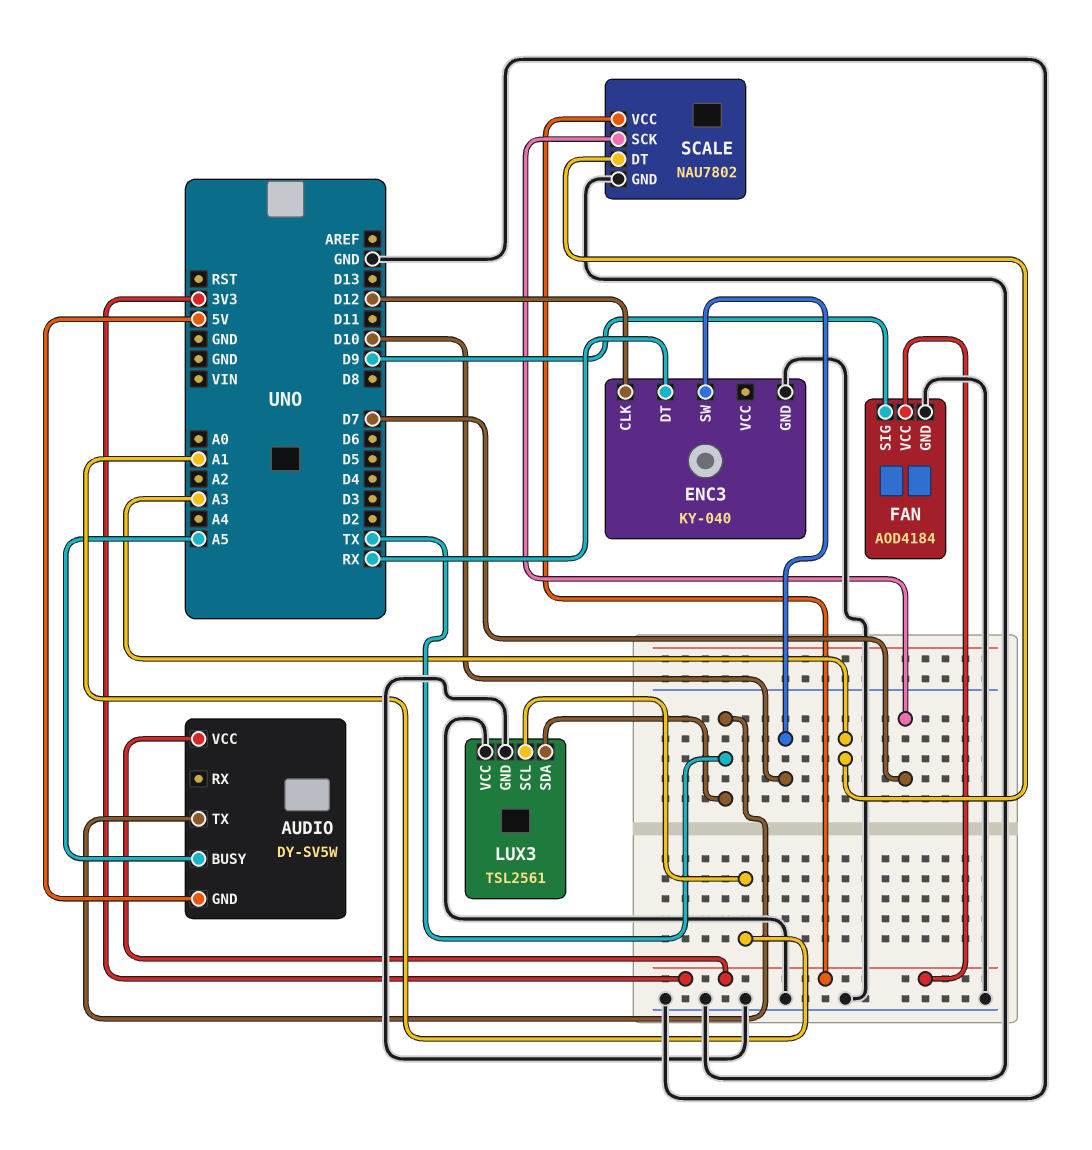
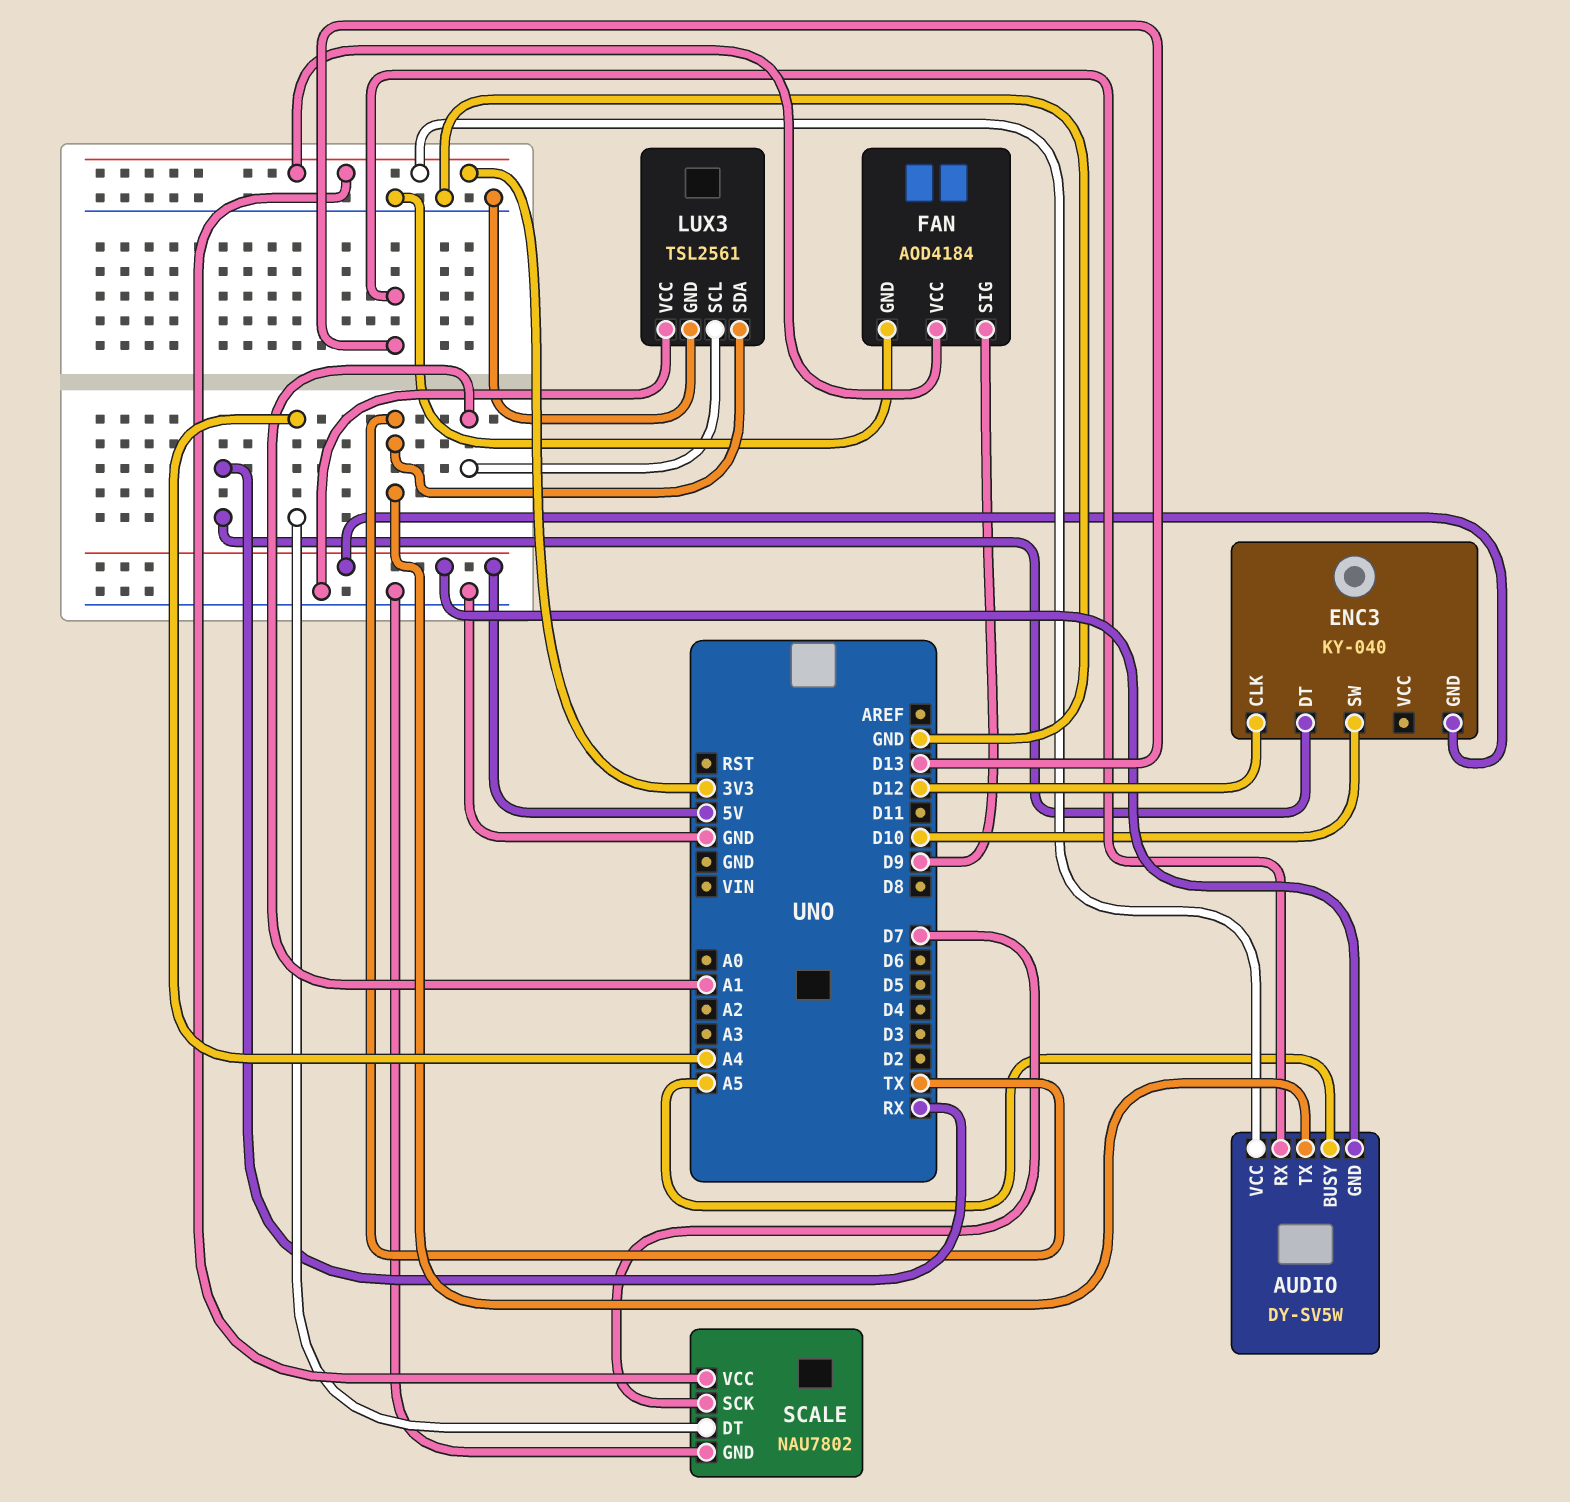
AUDIO pin RX: none -> D13
ENC3 pin GND: GND -> 5V
SCALE pin DT: A3 -> A4

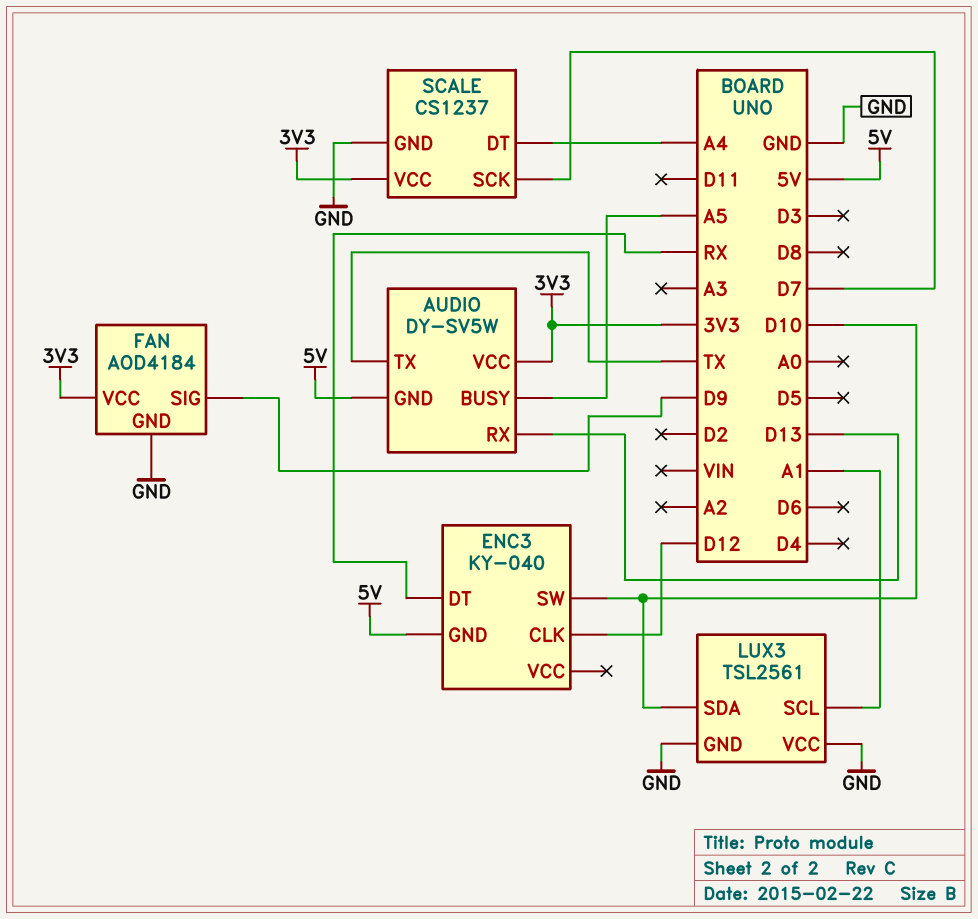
LUX3 pin SDA: TX -> D10
SCALE: NAU7802 -> CS1237

